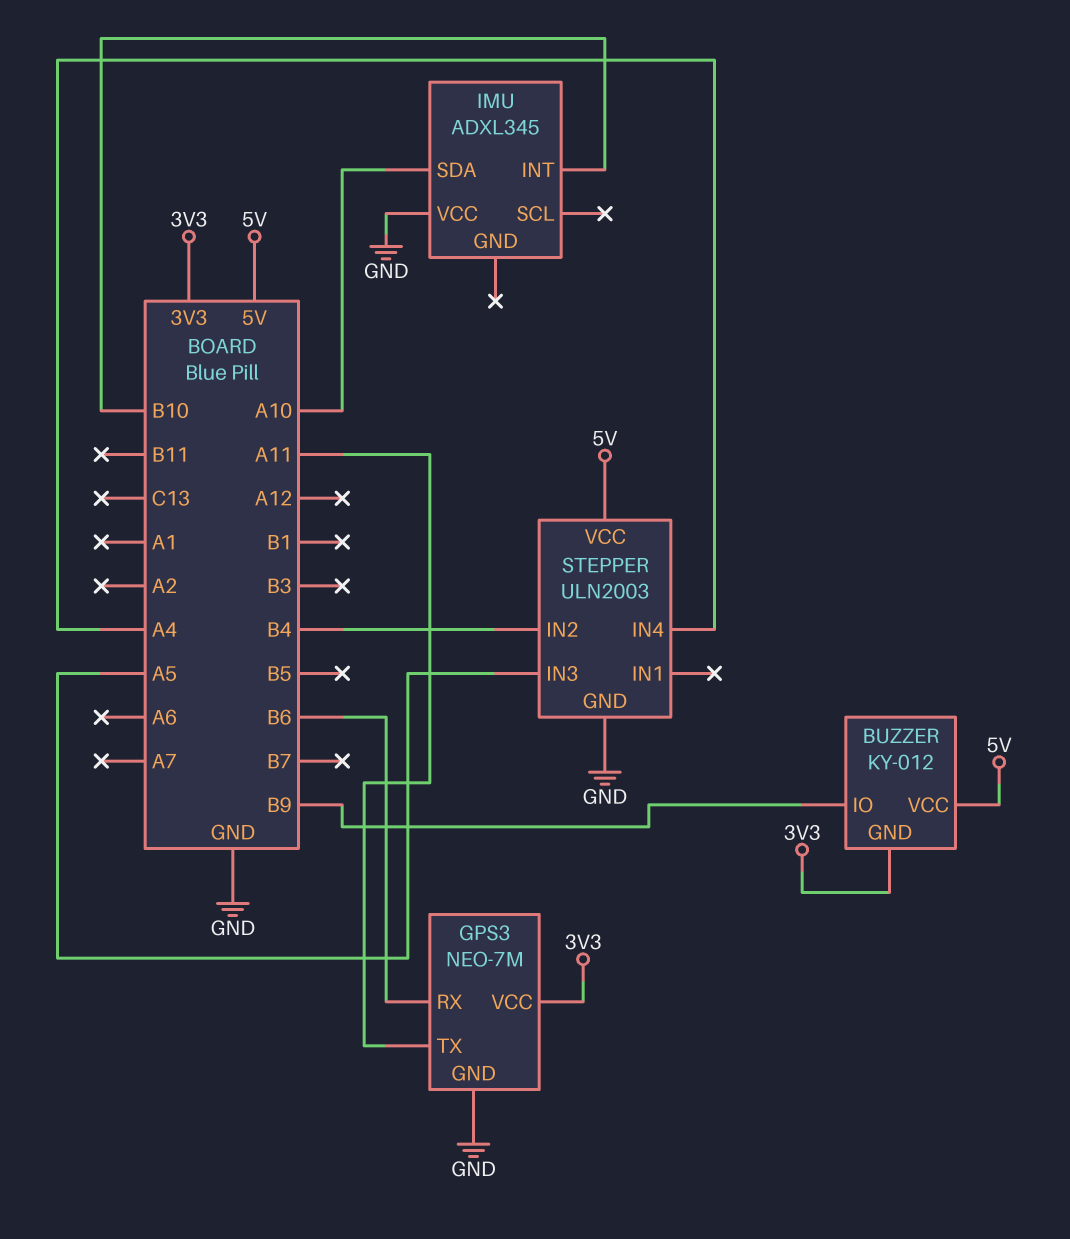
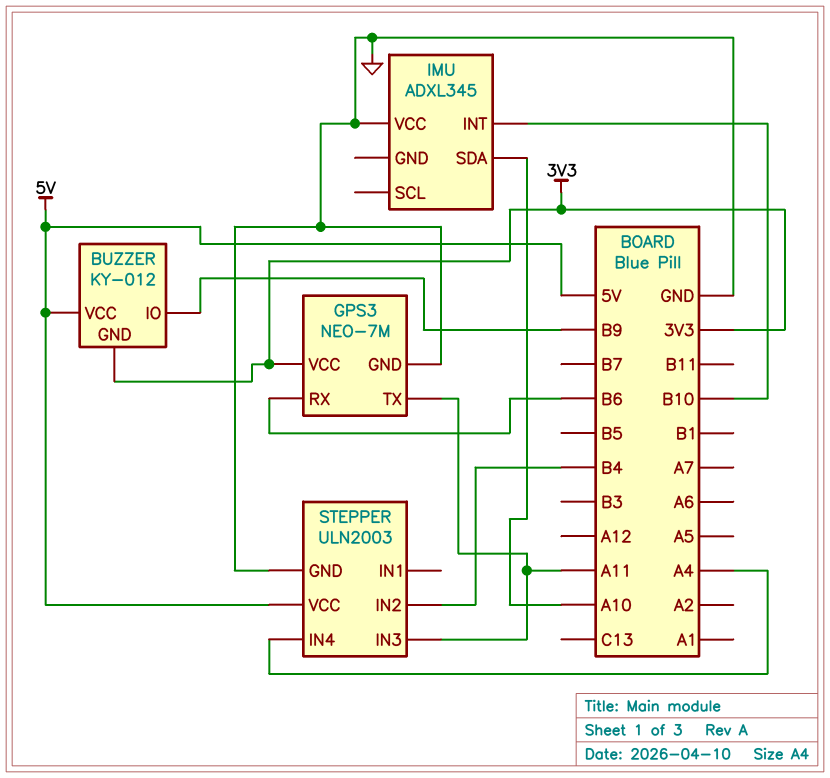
STEPPER pin IN3: A5 -> A11

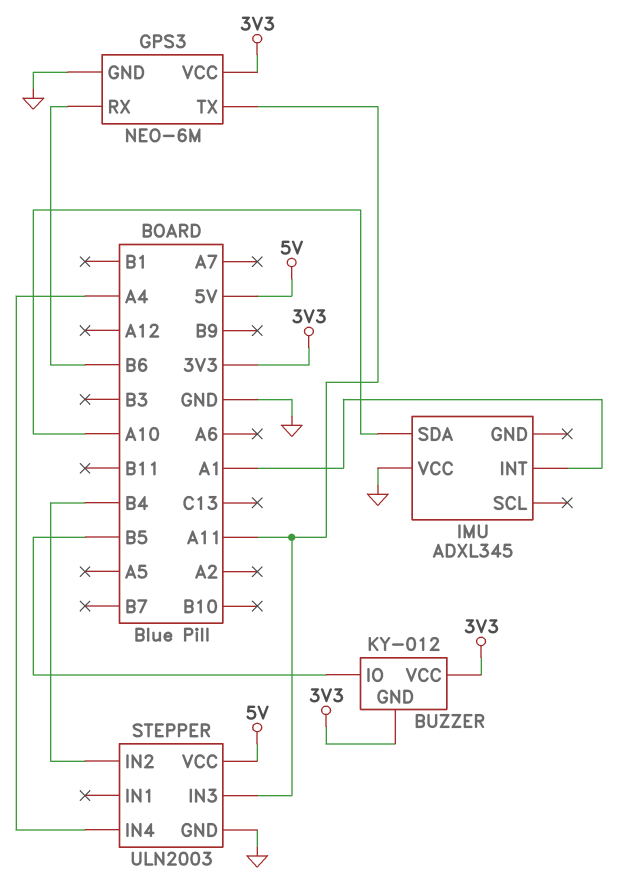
BUZZER pin IO: B9 -> B5
BUZZER pin VCC: 5V -> 3V3
GPS3: NEO-7M -> NEO-6M
IMU pin INT: B10 -> A1

